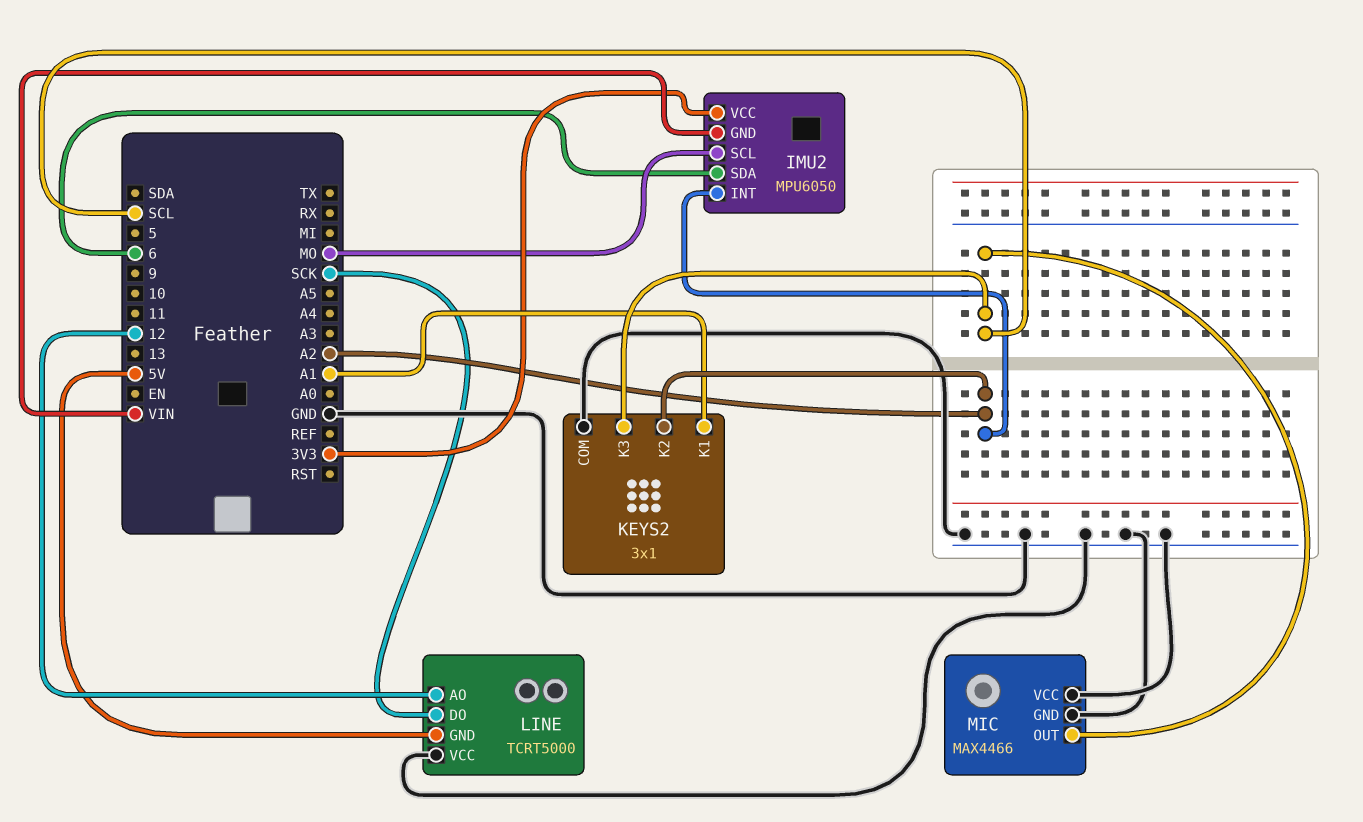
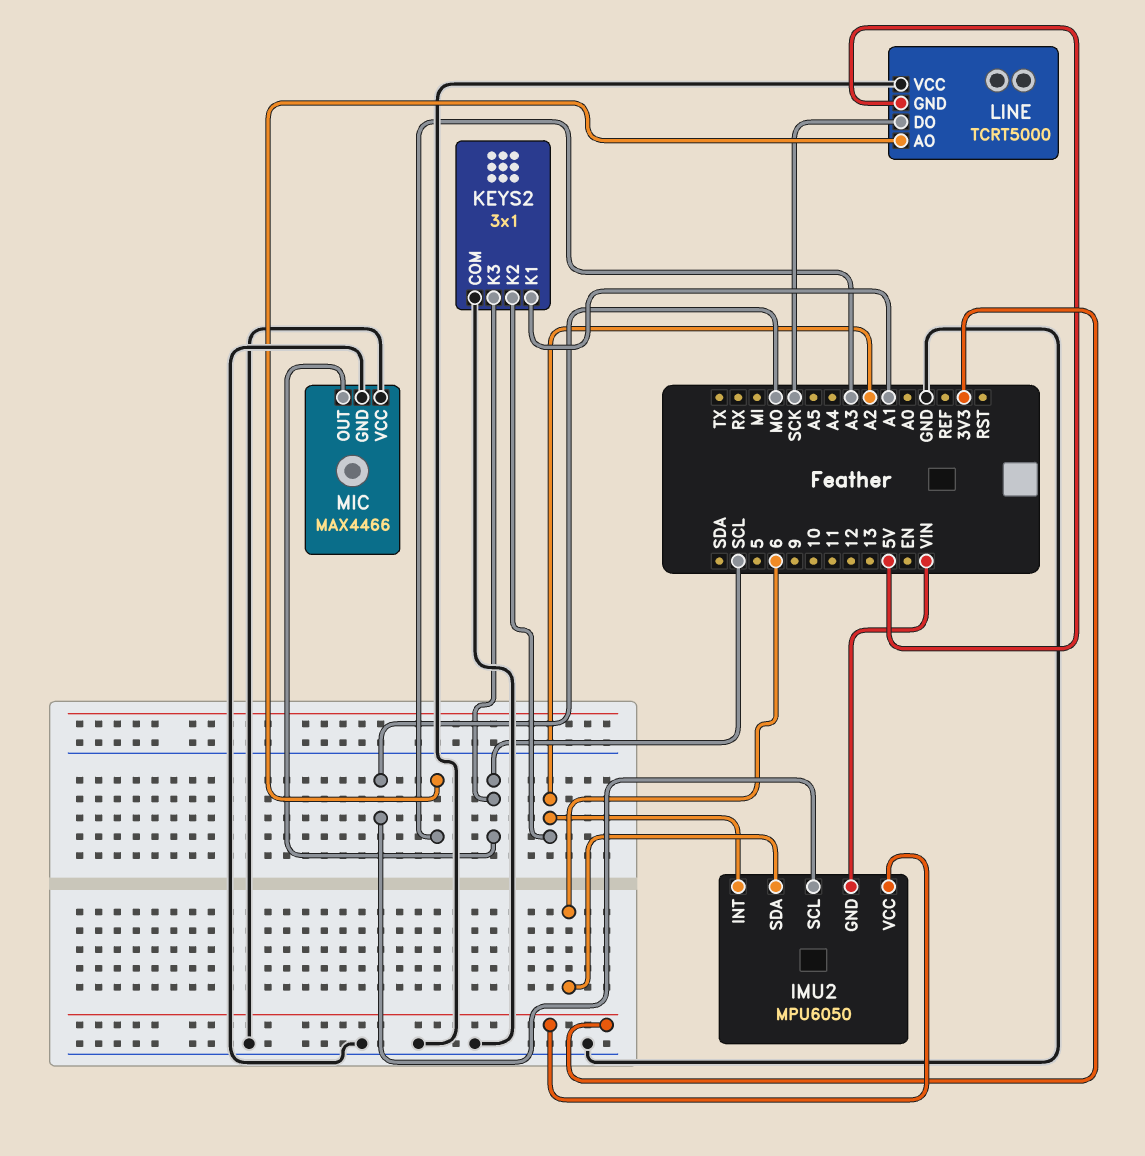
LINE pin AO: 12 -> A3

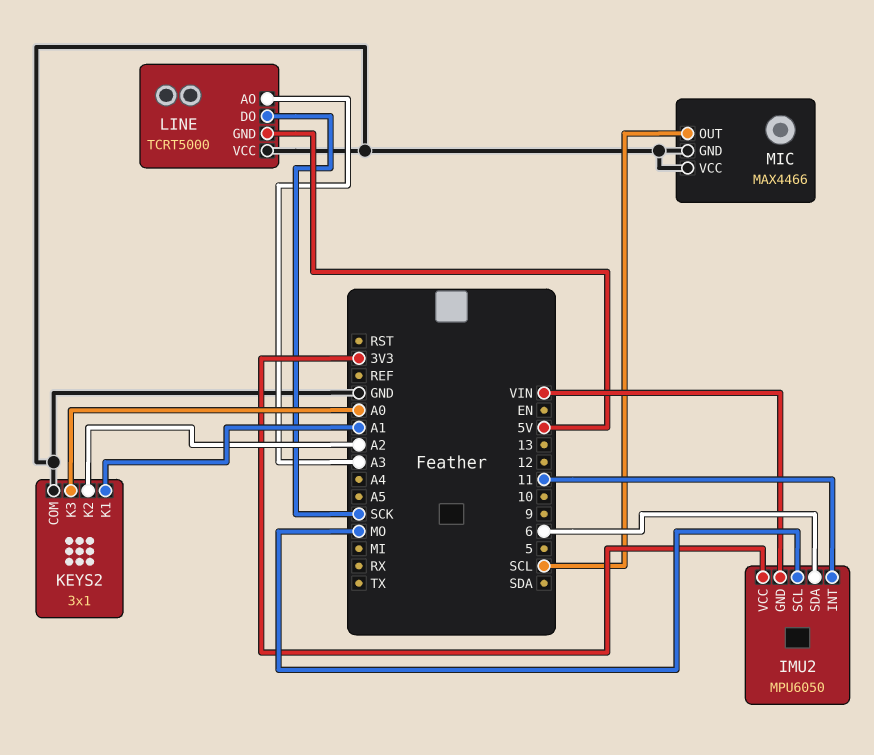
IMU2 pin INT: A2 -> 11
KEYS2 pin K3: SCL -> A0

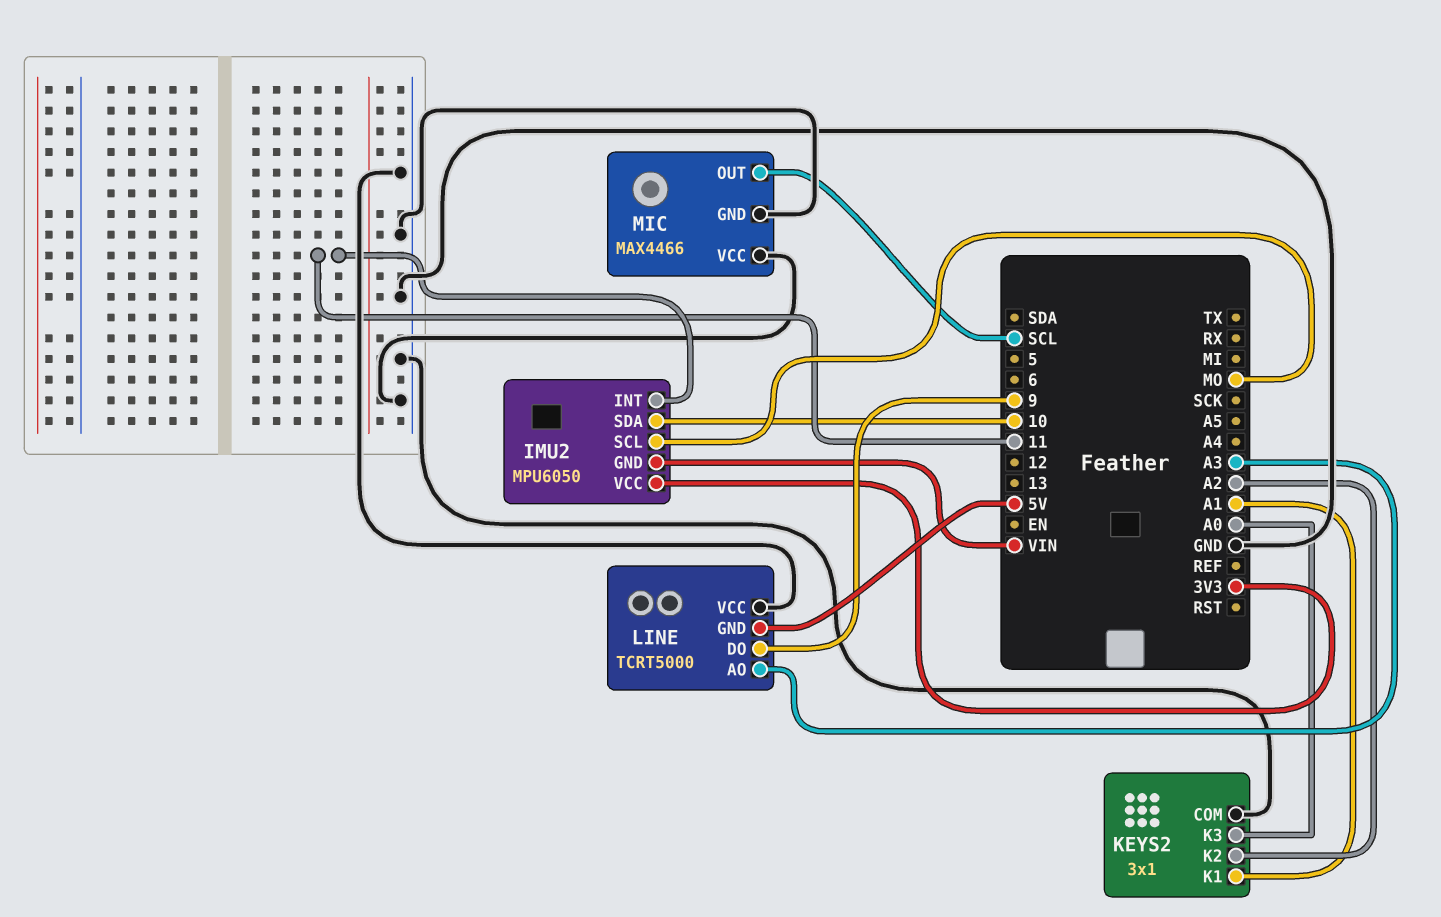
IMU2 pin SDA: 6 -> 10
LINE pin DO: SCK -> 9

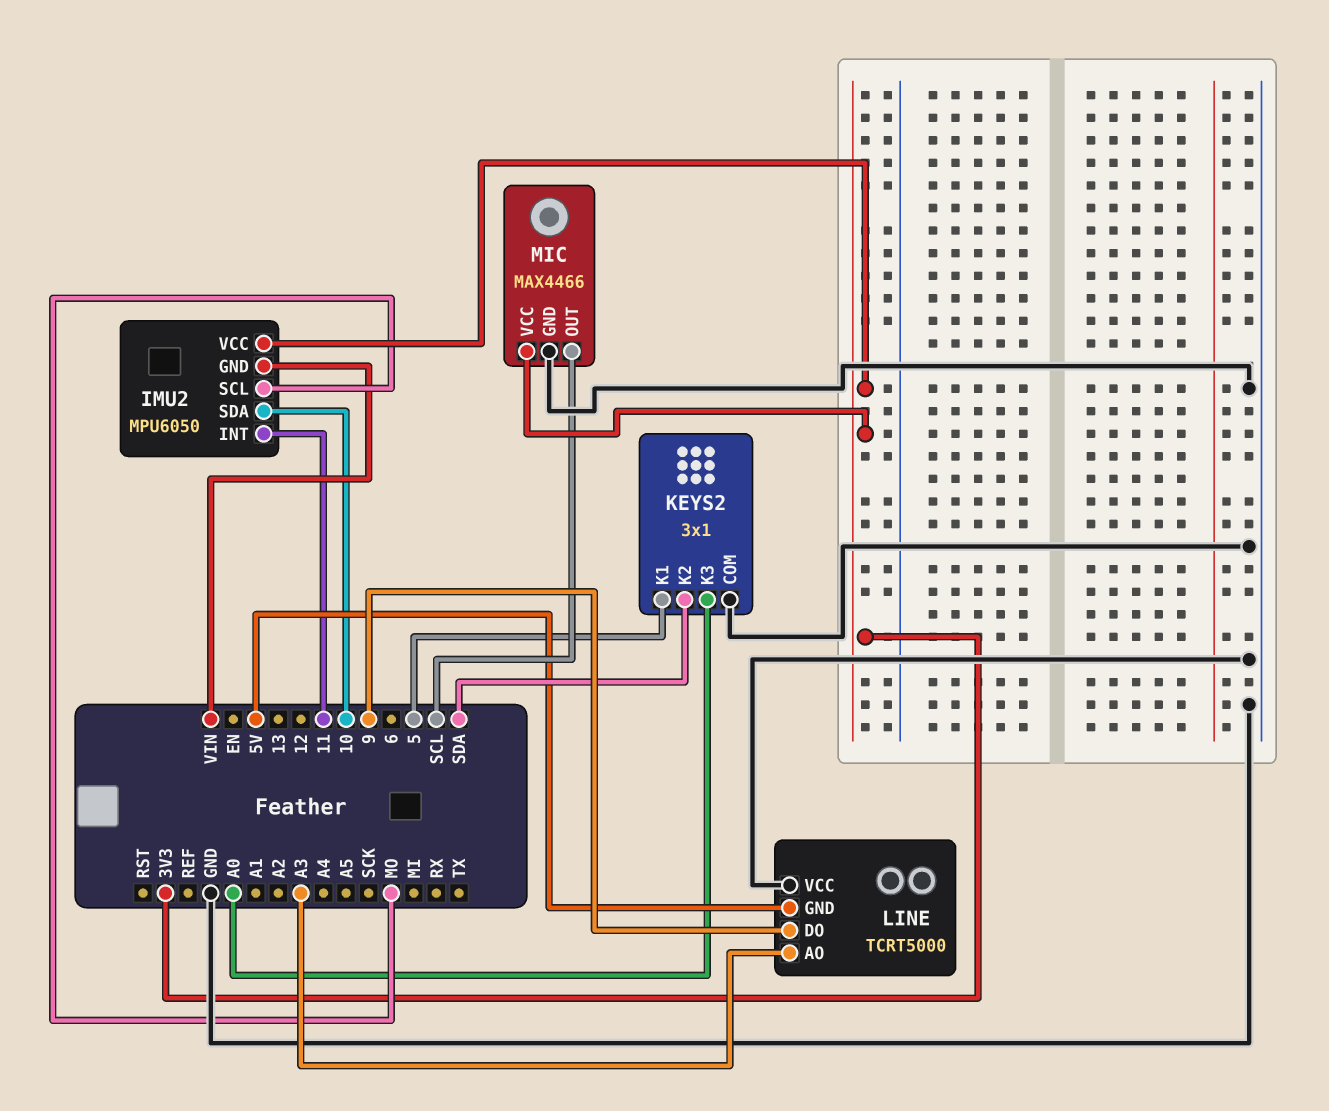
KEYS2 pin K1: A1 -> 5
KEYS2 pin K2: A2 -> SDA
MIC pin VCC: GND -> 3V3

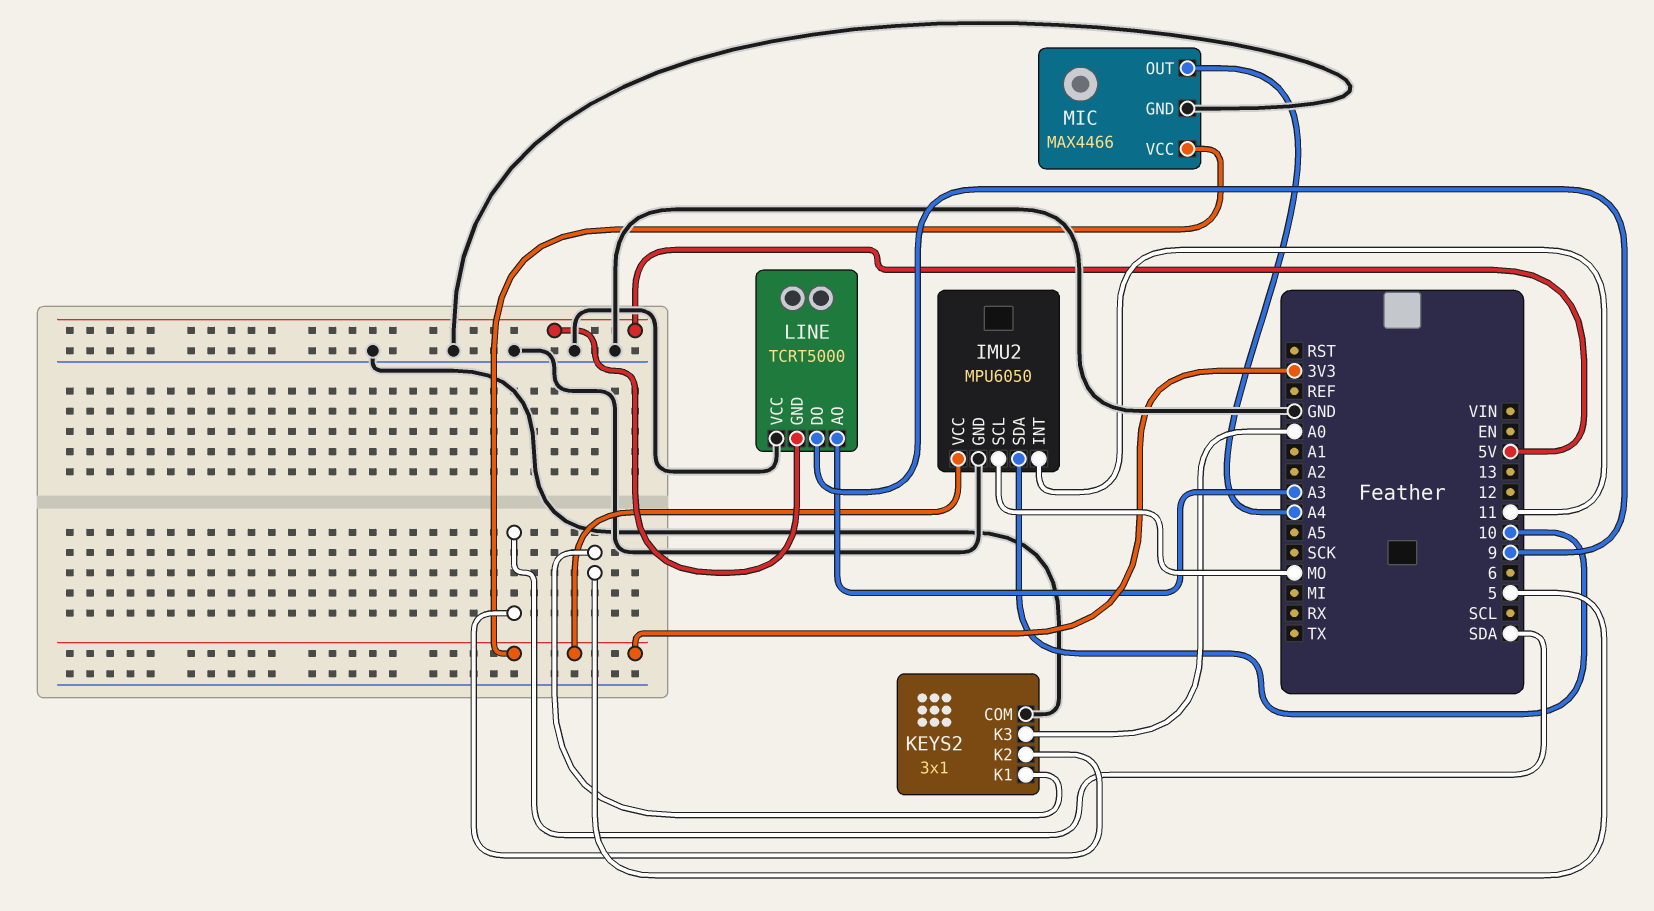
IMU2 pin GND: VIN -> GND
MIC pin OUT: SCL -> A4

